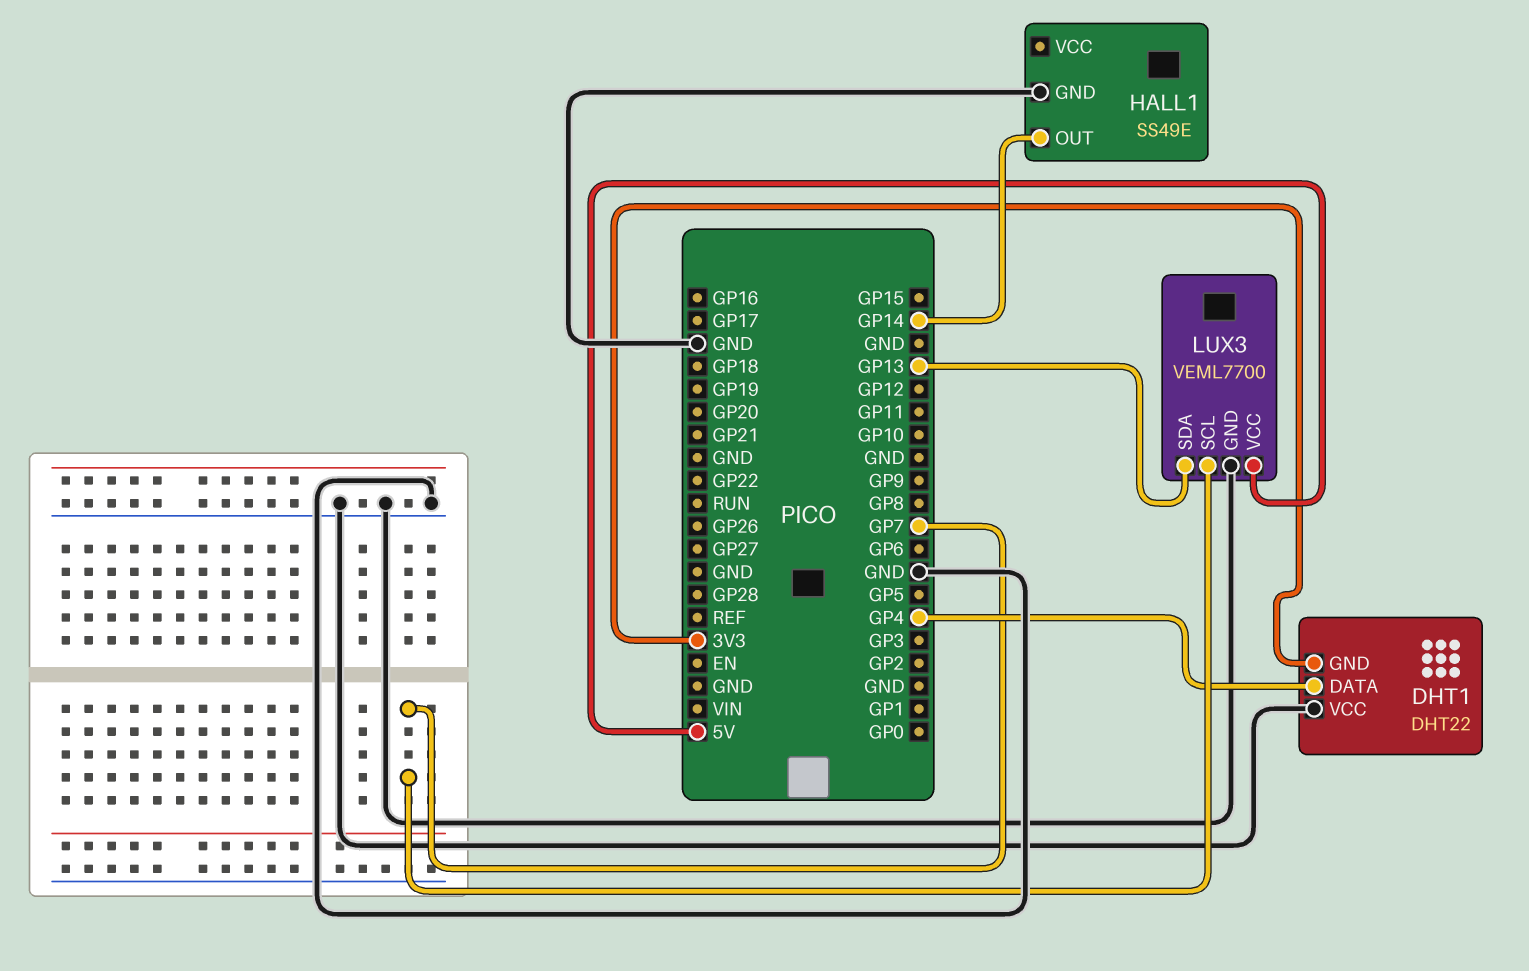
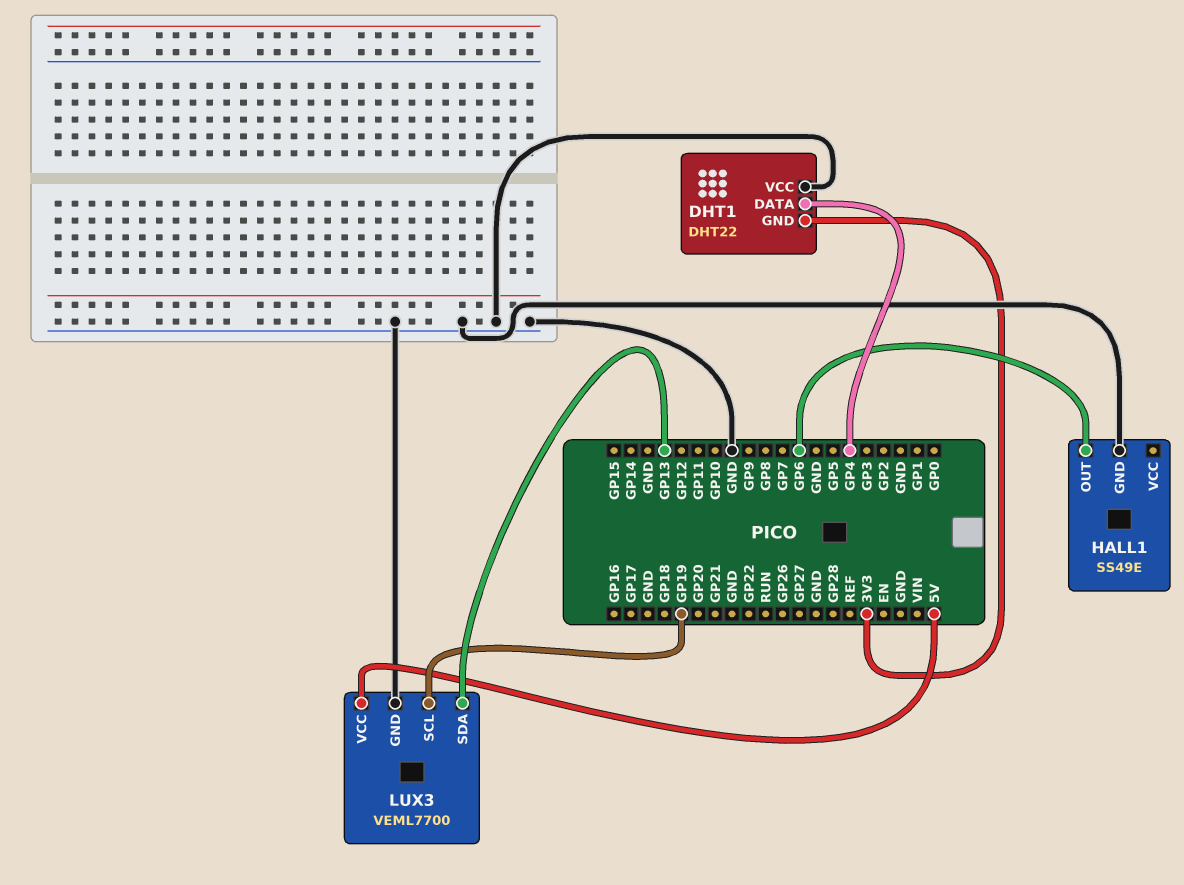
HALL1 pin OUT: GP14 -> GP6
LUX3 pin SCL: GP7 -> GP19

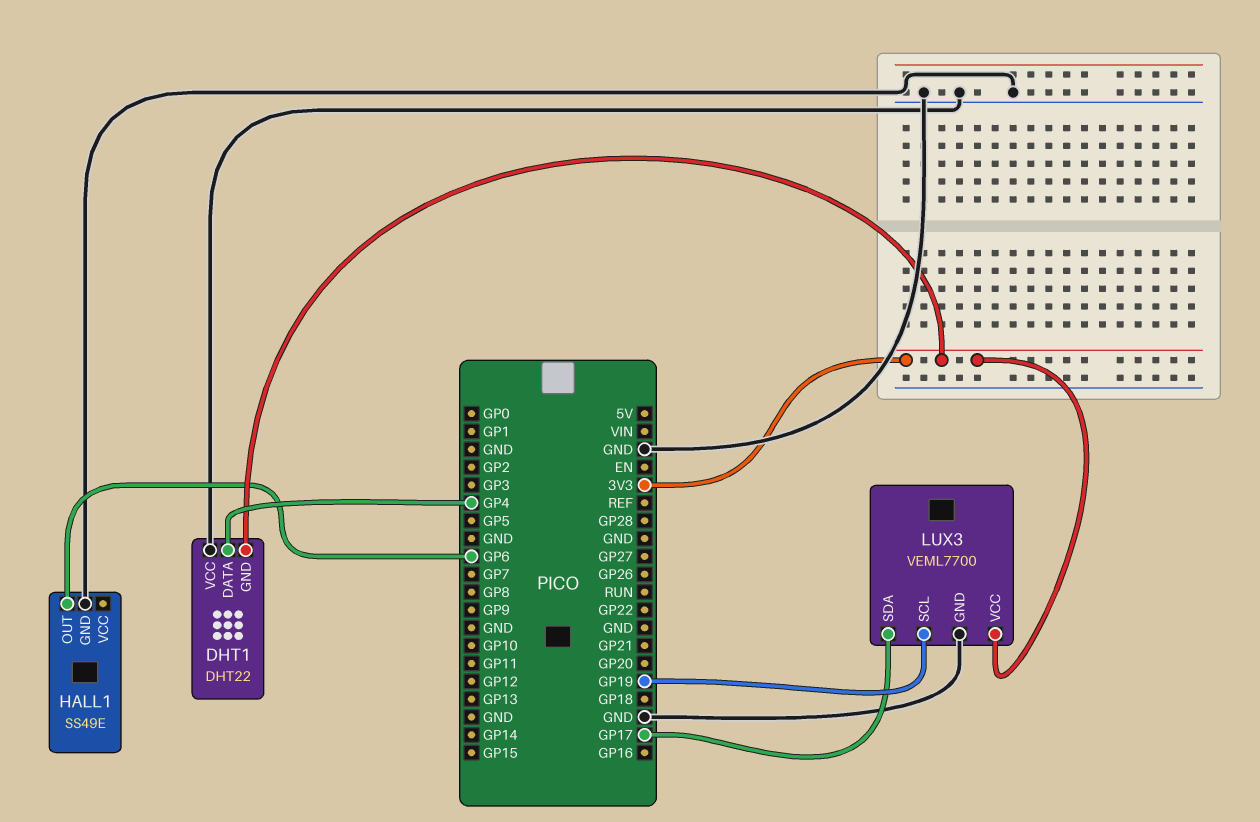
LUX3 pin SDA: GP13 -> GP17
LUX3 pin VCC: 5V -> 3V3

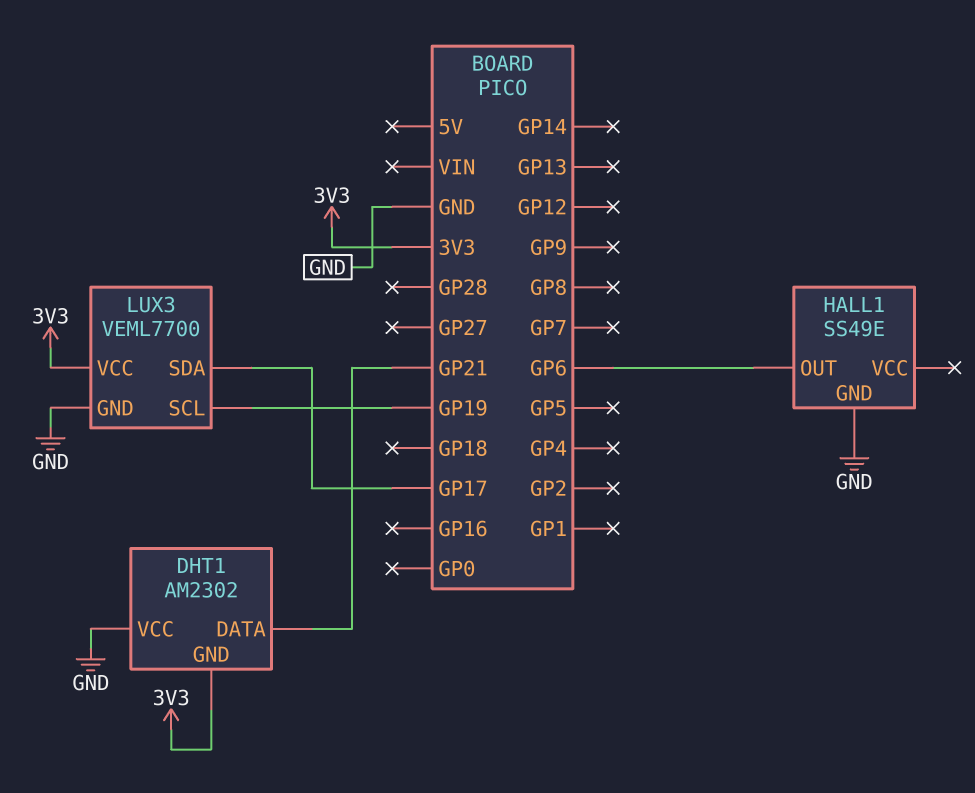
DHT1: DHT22 -> AM2302
DHT1 pin DATA: GP4 -> GP21

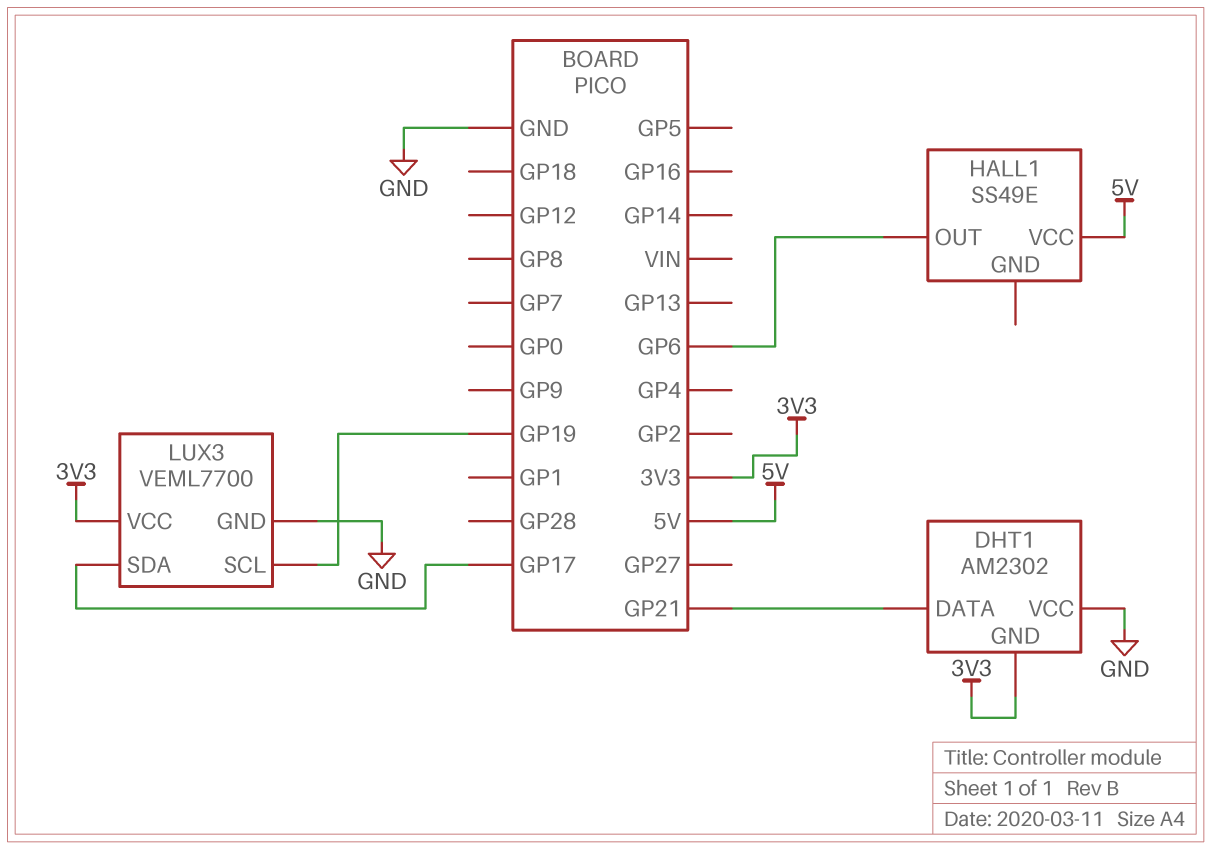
HALL1 pin GND: GND -> none
HALL1 pin VCC: none -> 5V

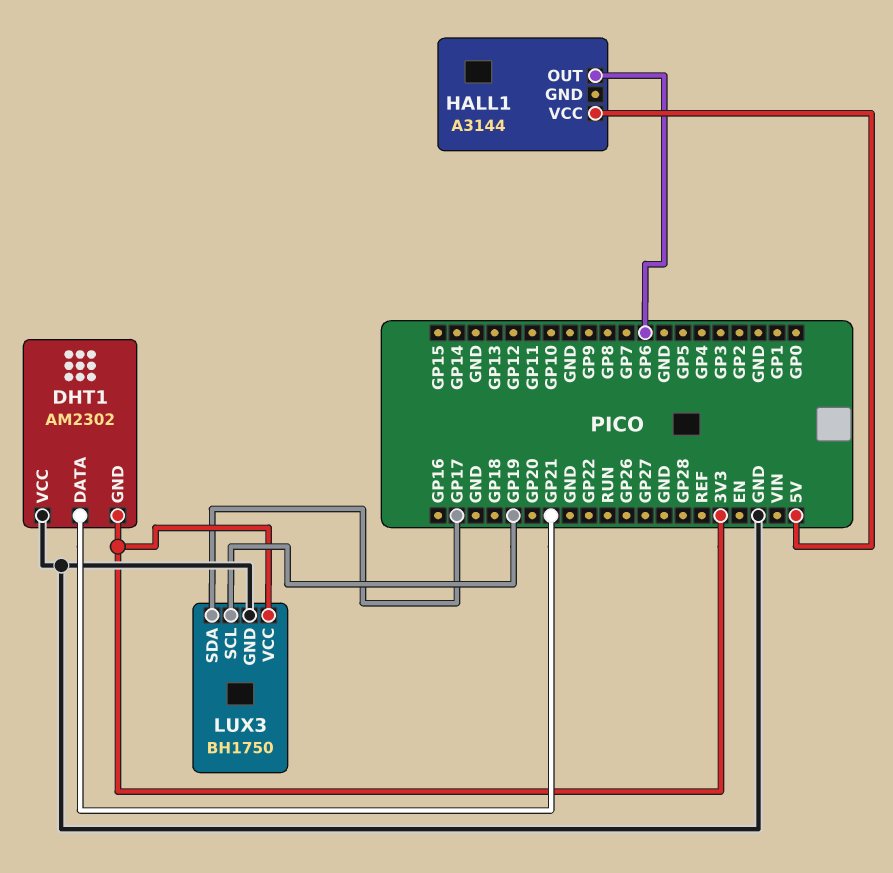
HALL1: SS49E -> A3144
LUX3: VEML7700 -> BH1750

